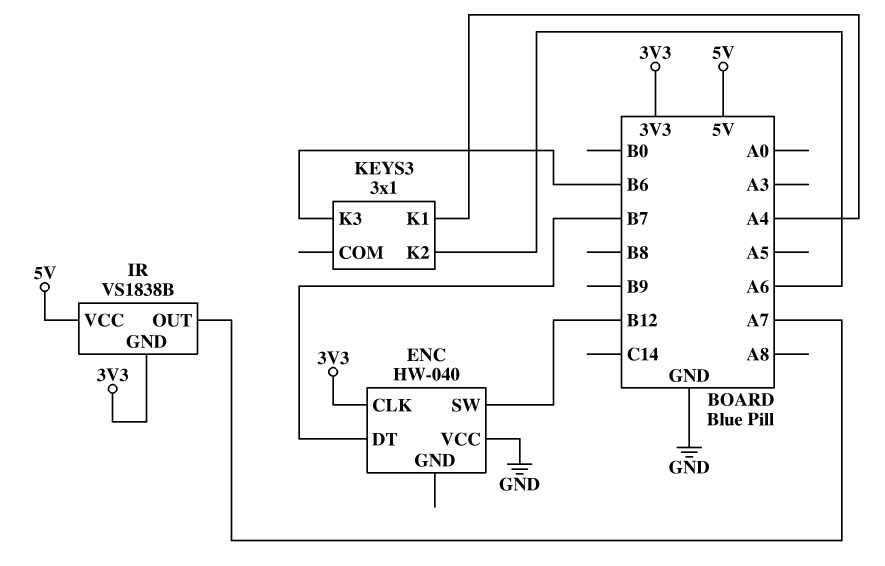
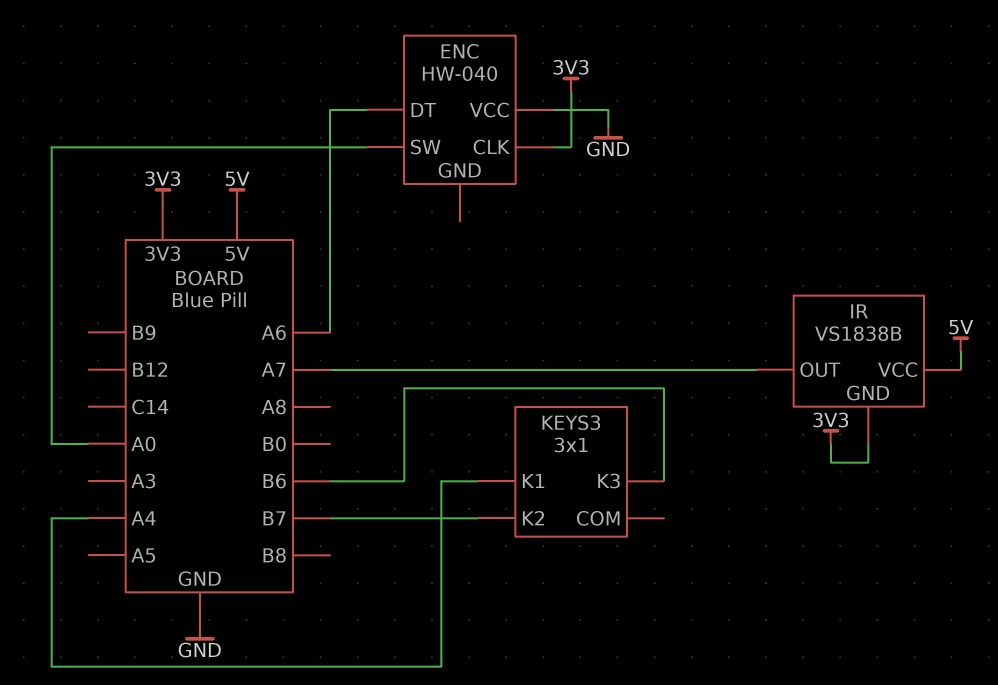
ENC pin DT: B7 -> A6
ENC pin SW: B12 -> A0
KEYS3 pin K2: A6 -> B7

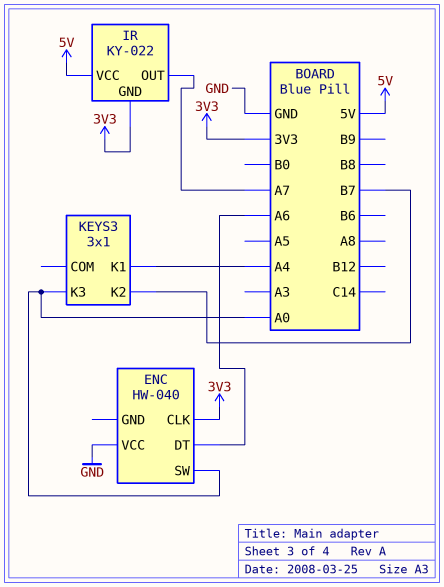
IR: VS1838B -> KY-022
KEYS3 pin K3: B6 -> A0

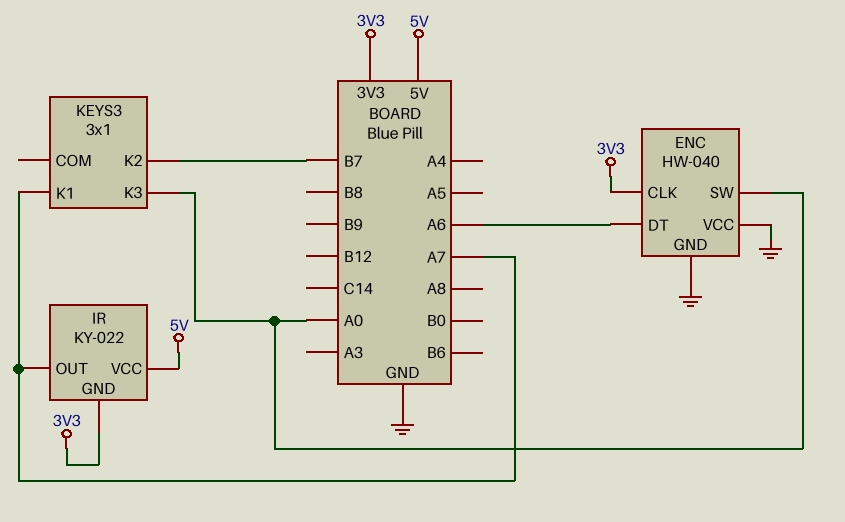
ENC pin GND: none -> GND
KEYS3 pin K1: A4 -> A7

